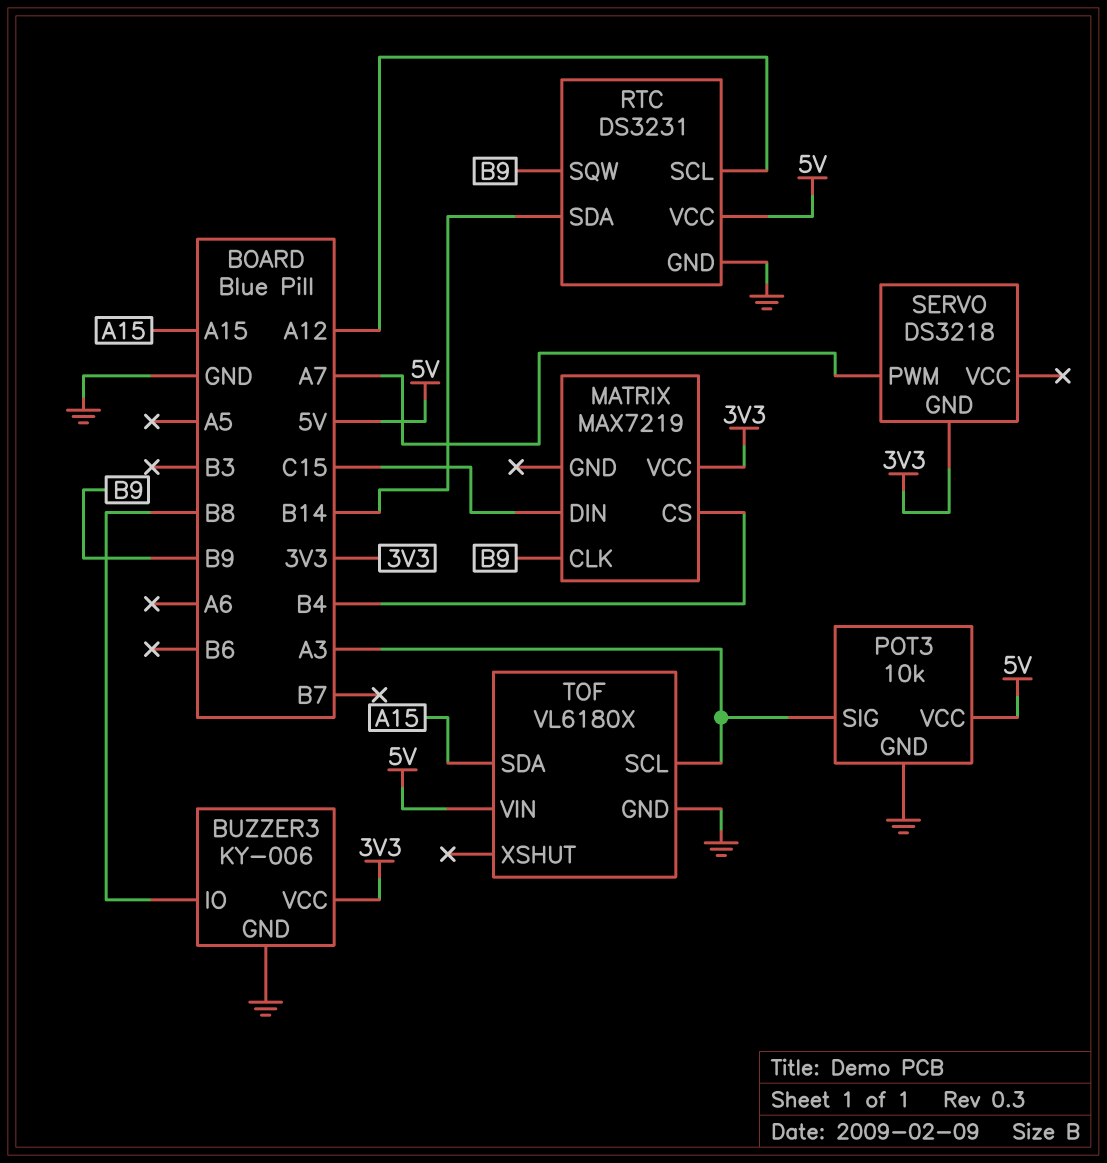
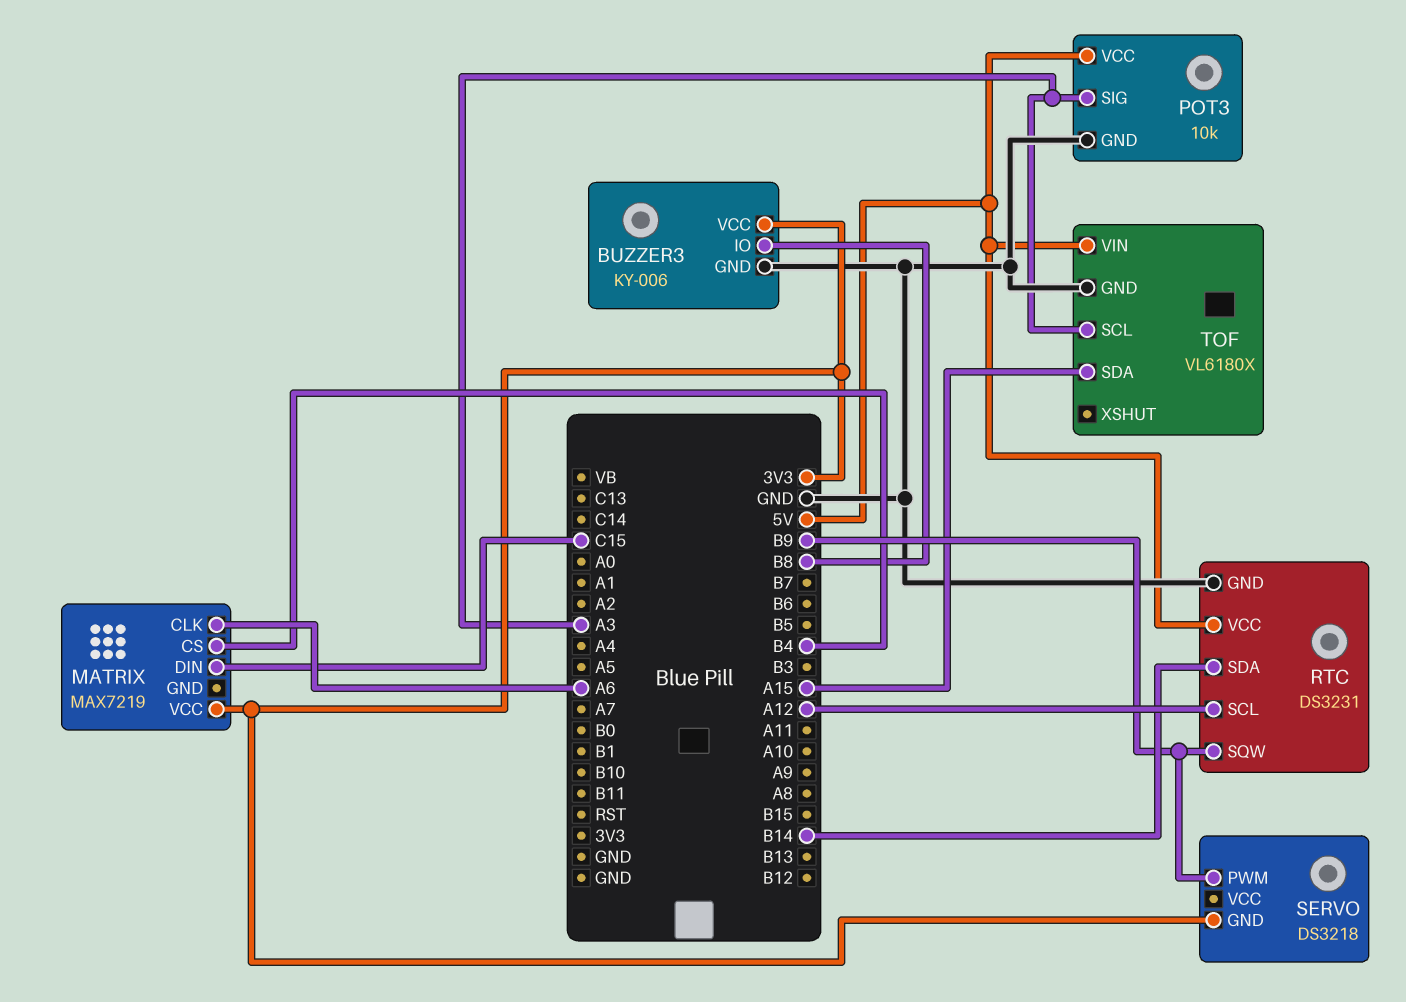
MATRIX pin CLK: B9 -> A6
SERVO pin PWM: A7 -> B9

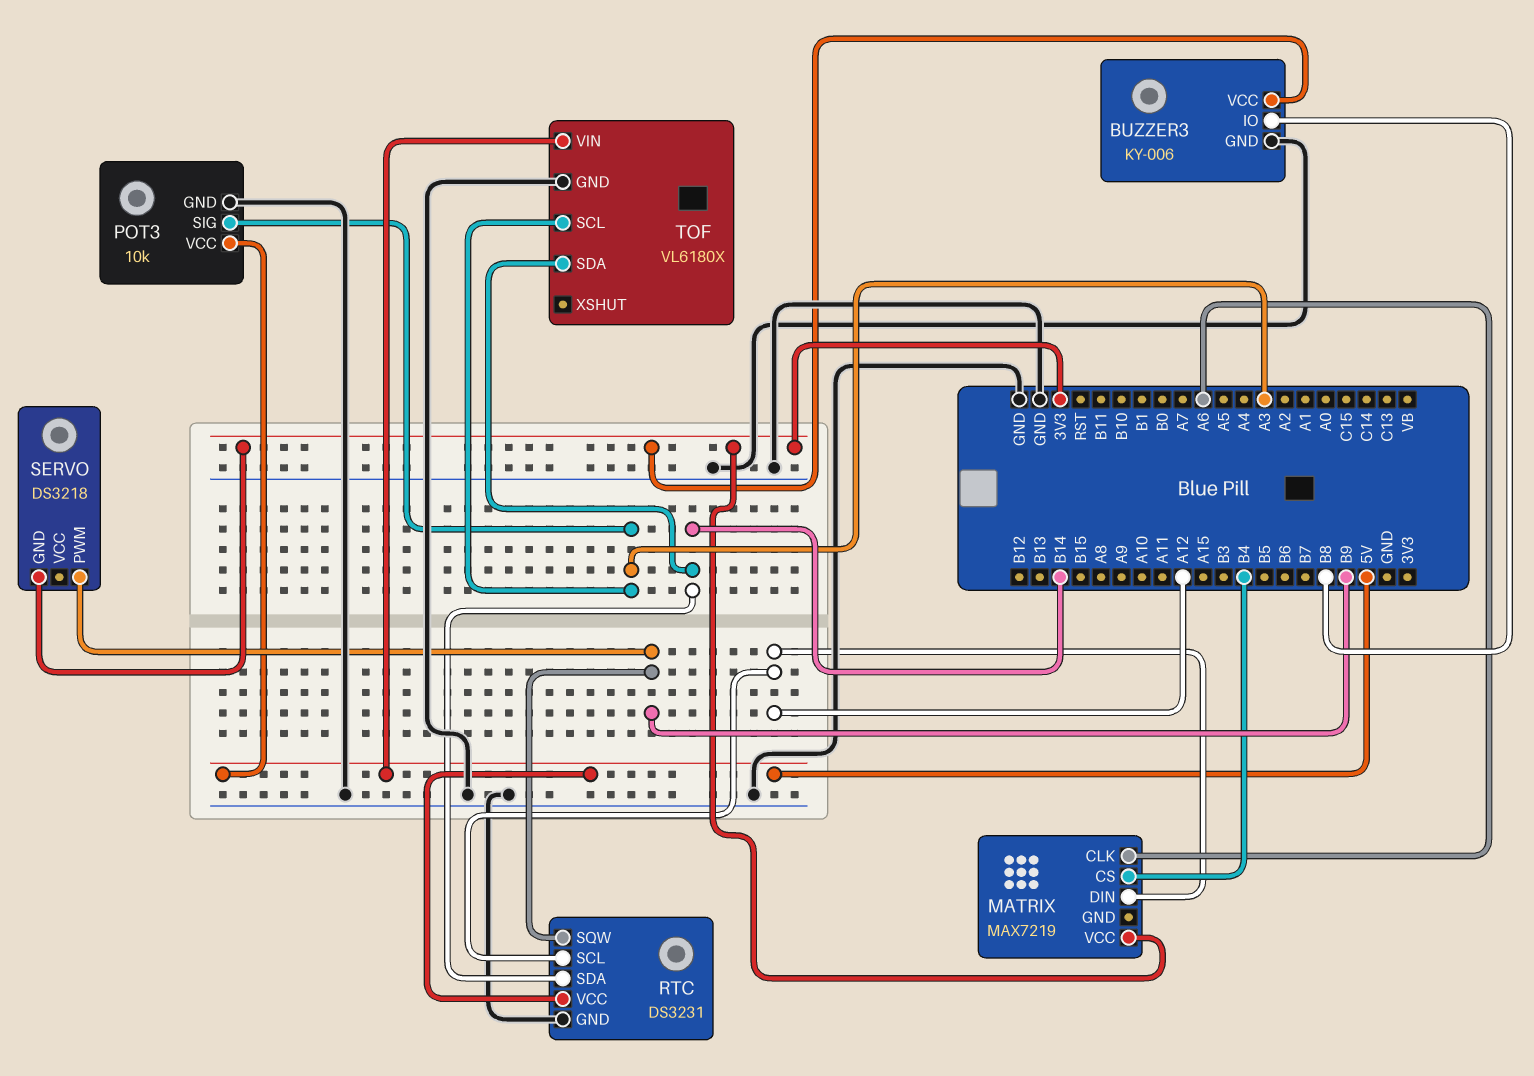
MATRIX pin DIN: C15 -> A12
TOF pin SDA: A15 -> B14

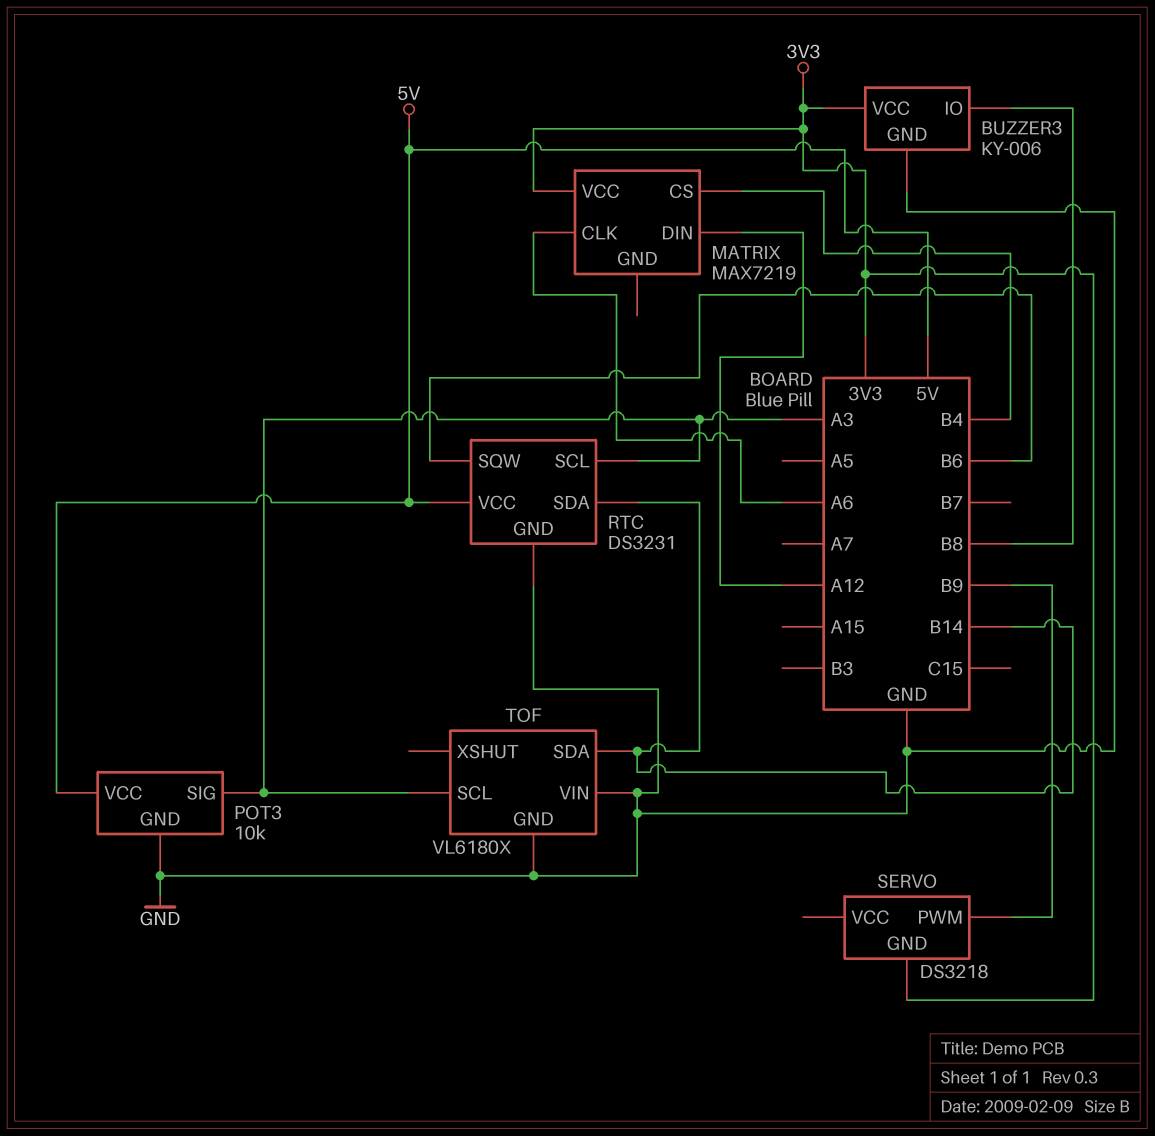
RTC pin SCL: A12 -> A3
RTC pin SQW: B9 -> B6
TOF pin VIN: 5V -> GND

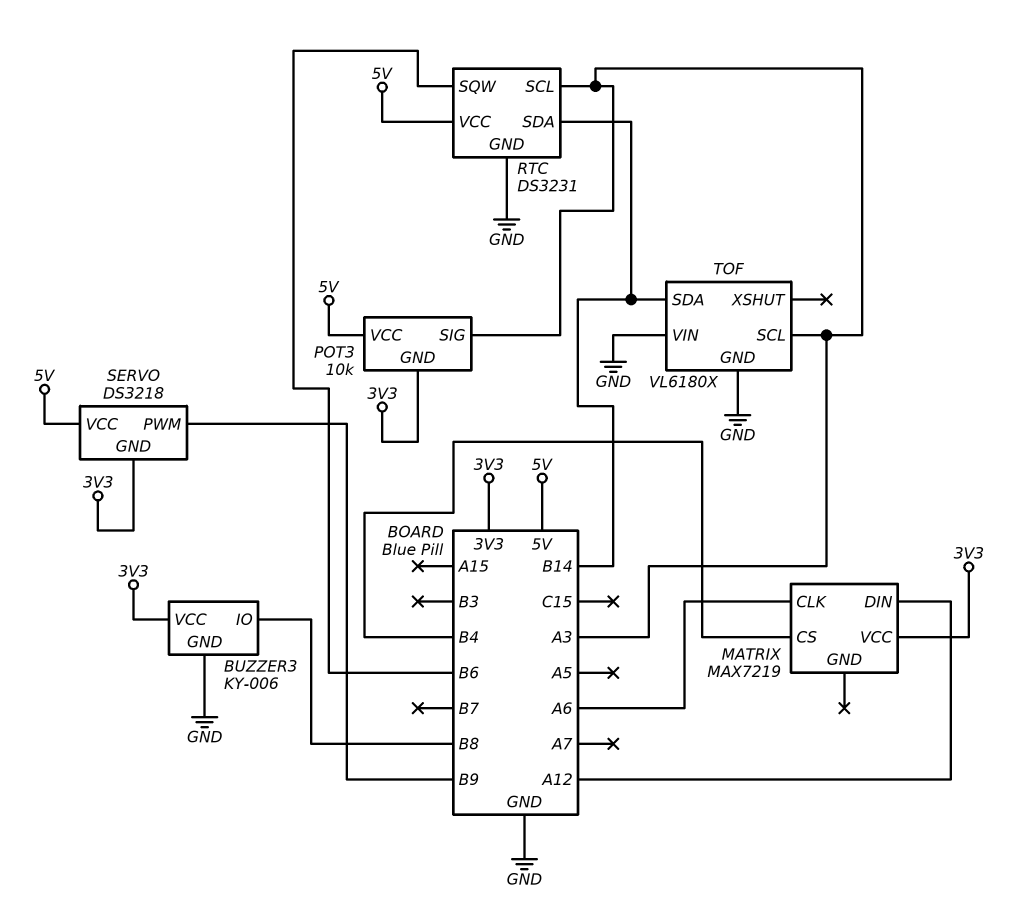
POT3 pin GND: GND -> 3V3
SERVO pin VCC: none -> 5V

